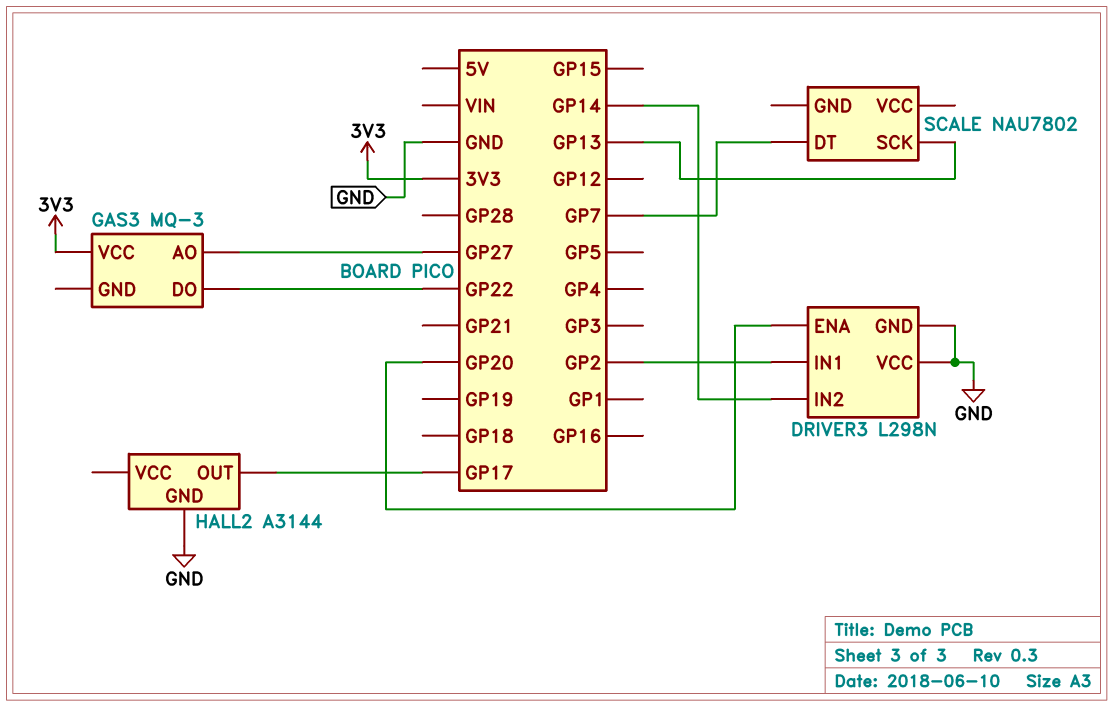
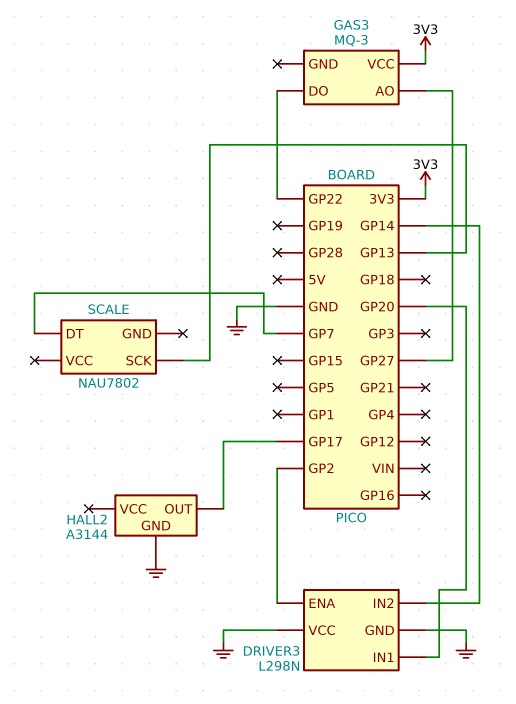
DRIVER3 pin ENA: GP20 -> GP2
DRIVER3 pin IN1: GP2 -> GP20

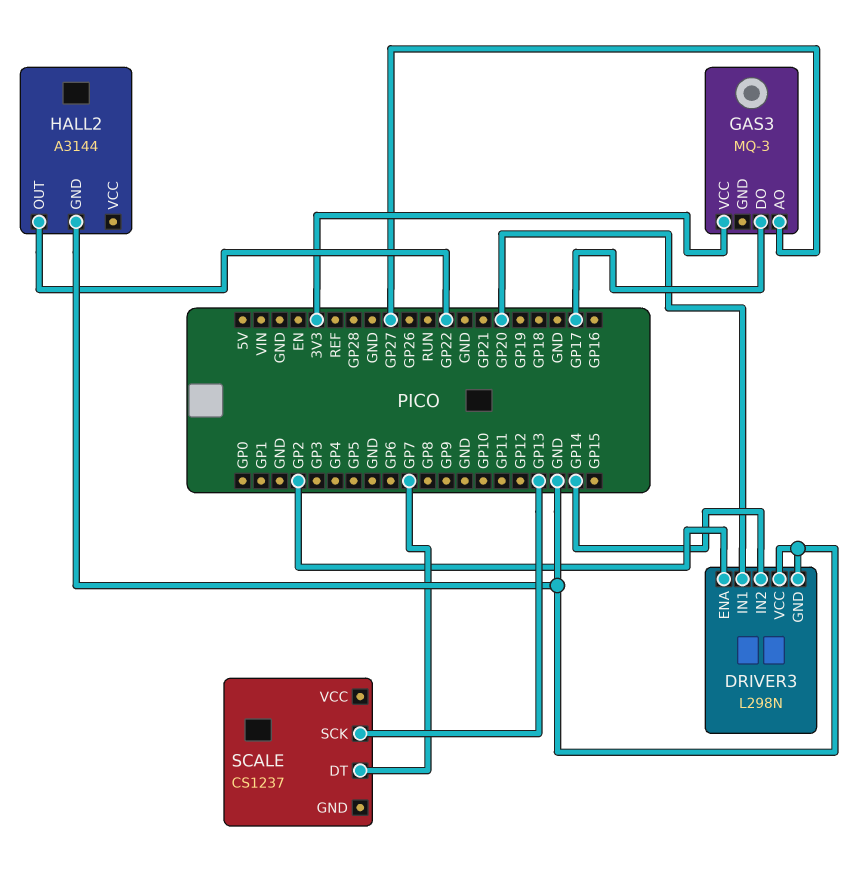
GAS3 pin DO: GP22 -> GP17
HALL2 pin OUT: GP17 -> GP22
SCALE: NAU7802 -> CS1237

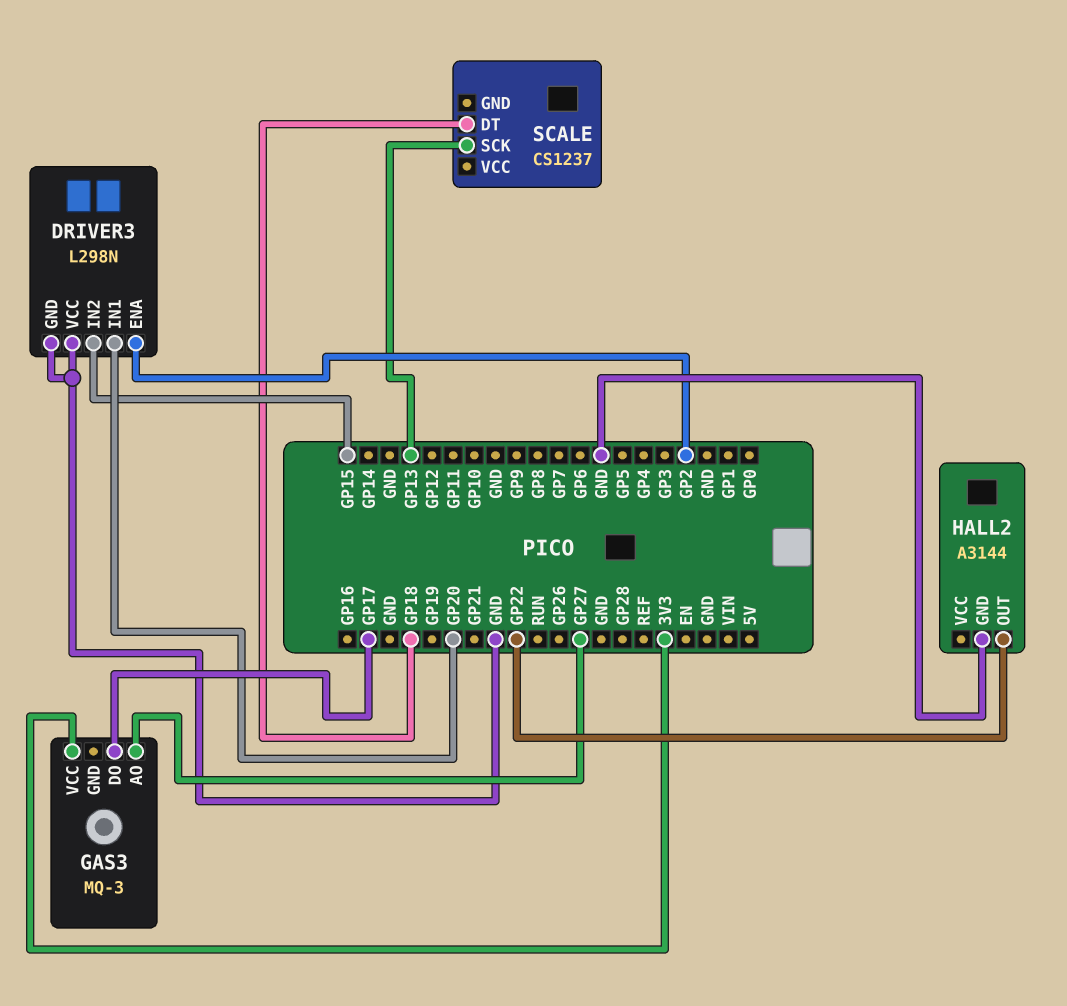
DRIVER3 pin IN2: GP14 -> GP15
SCALE pin DT: GP7 -> GP18

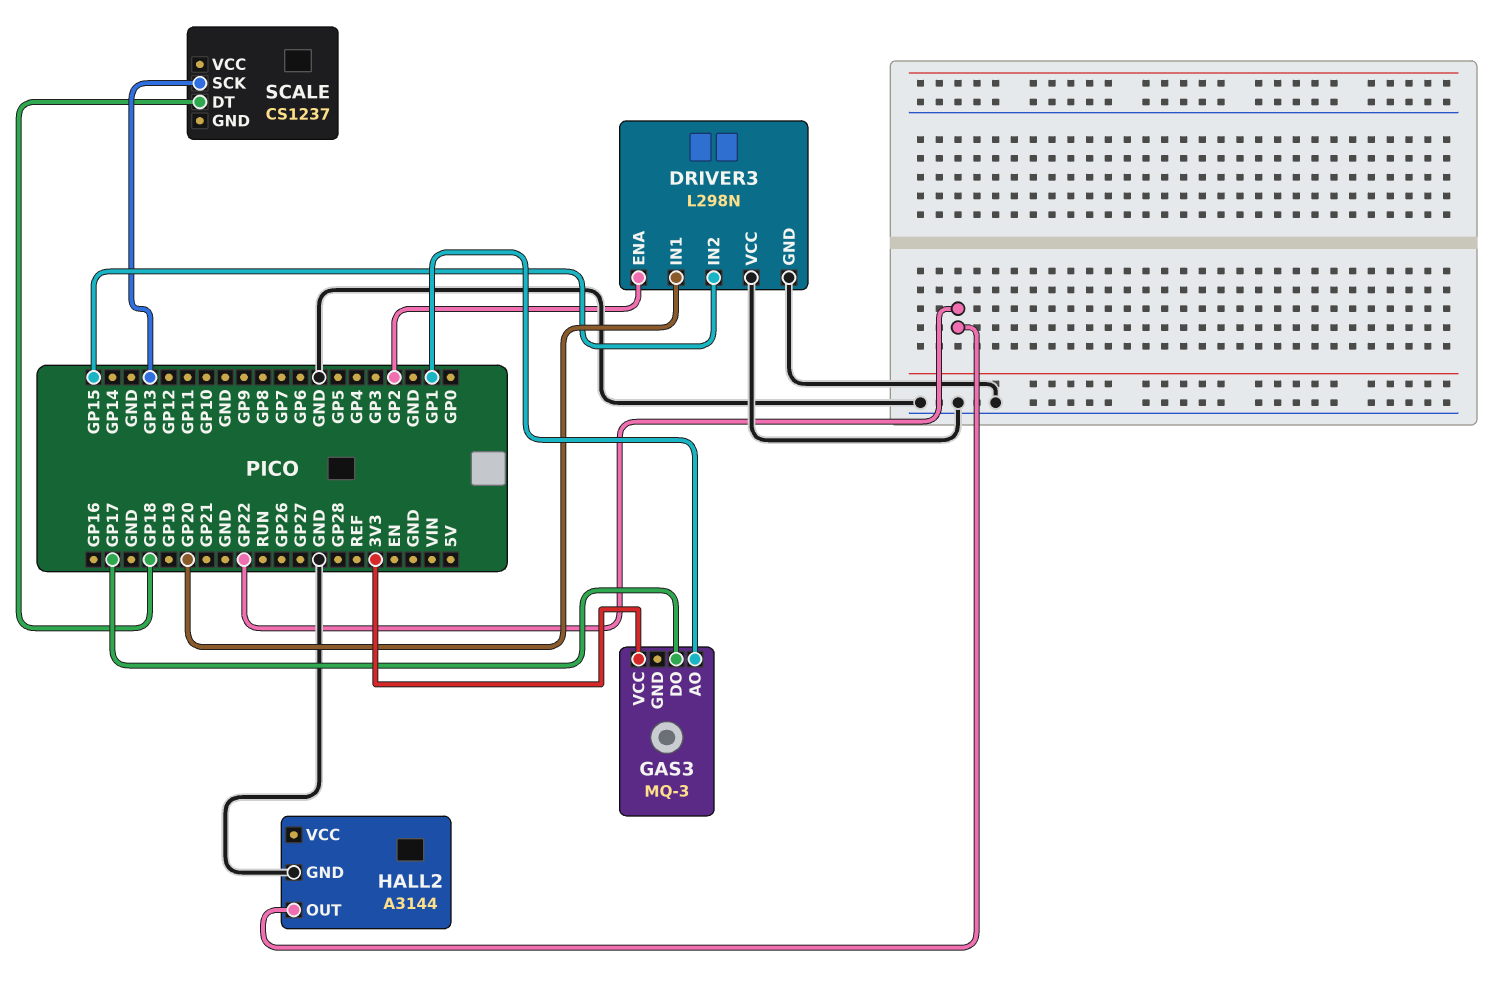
GAS3 pin AO: GP27 -> GP1

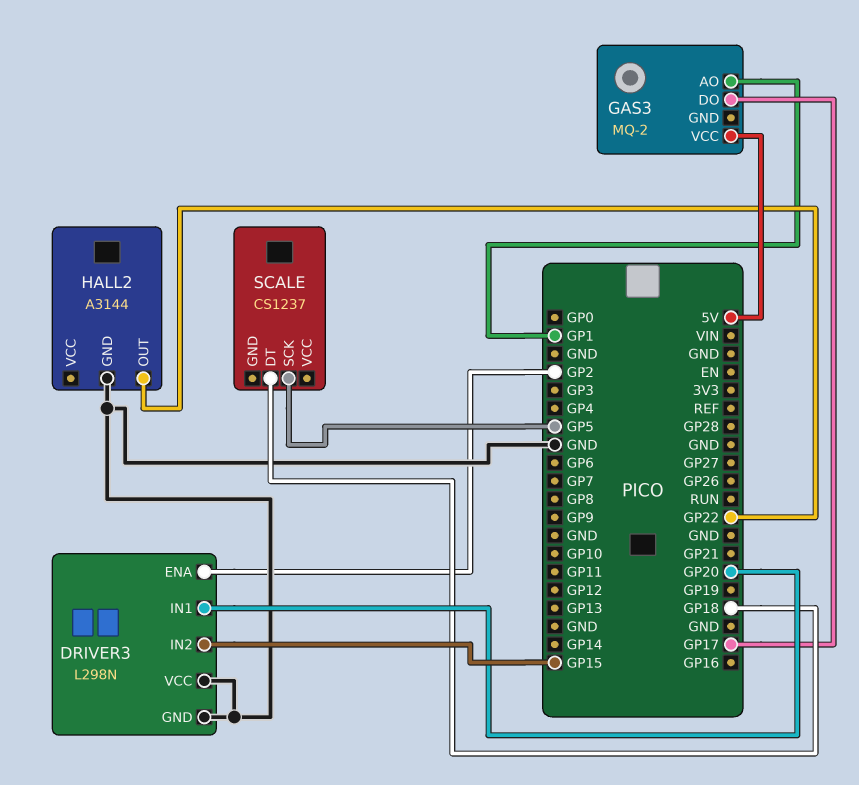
GAS3: MQ-3 -> MQ-2
GAS3 pin VCC: 3V3 -> 5V
SCALE pin SCK: GP13 -> GP5

